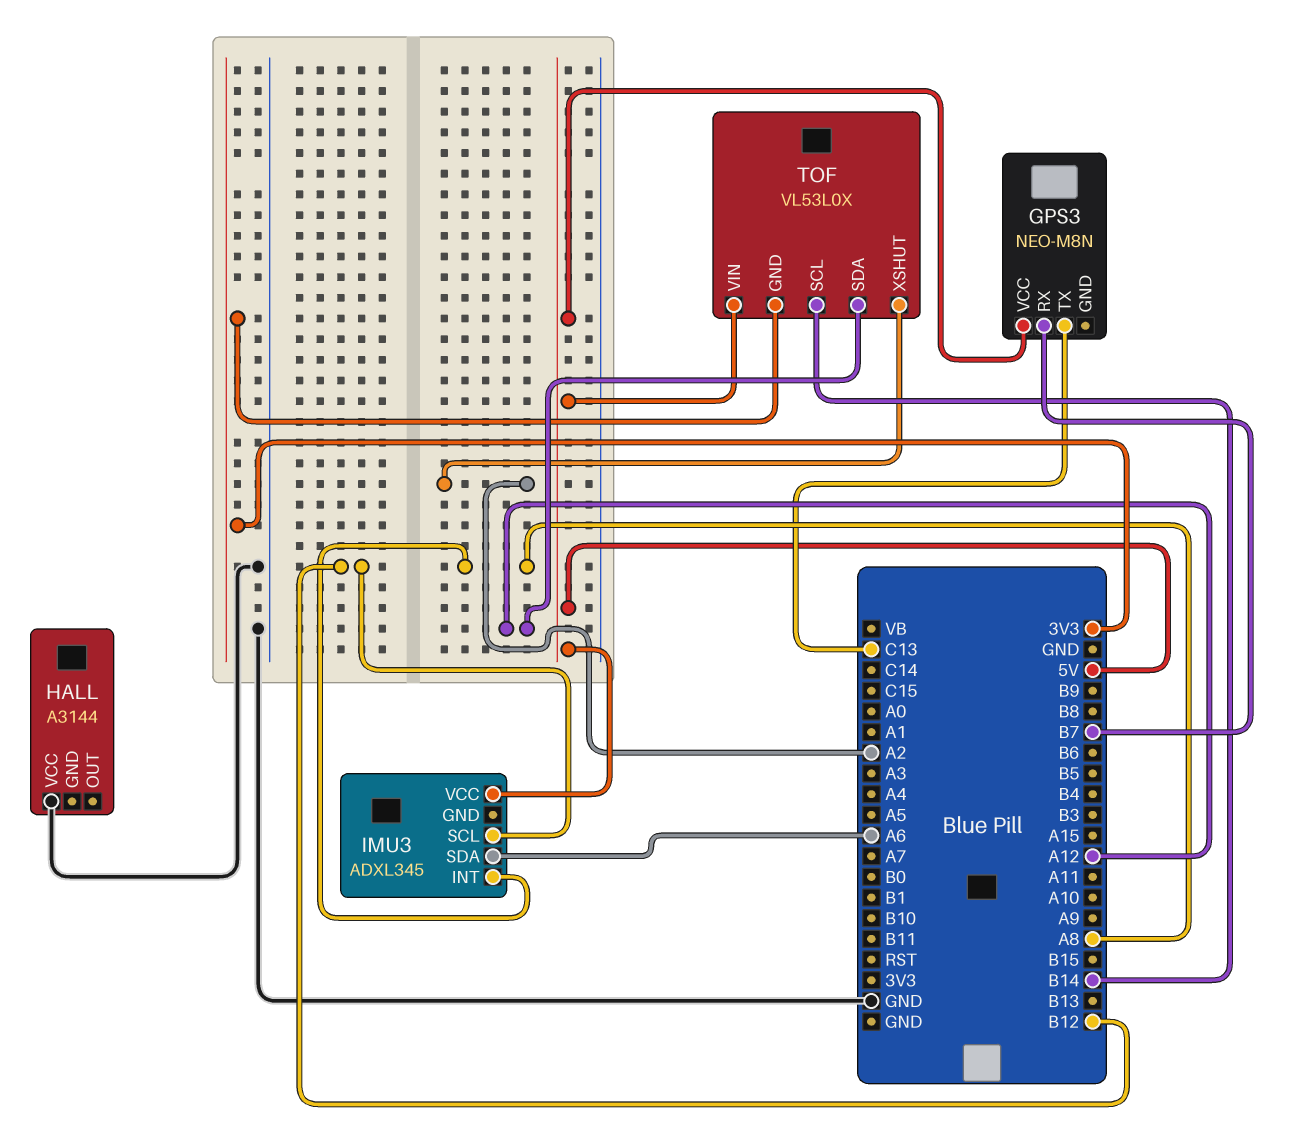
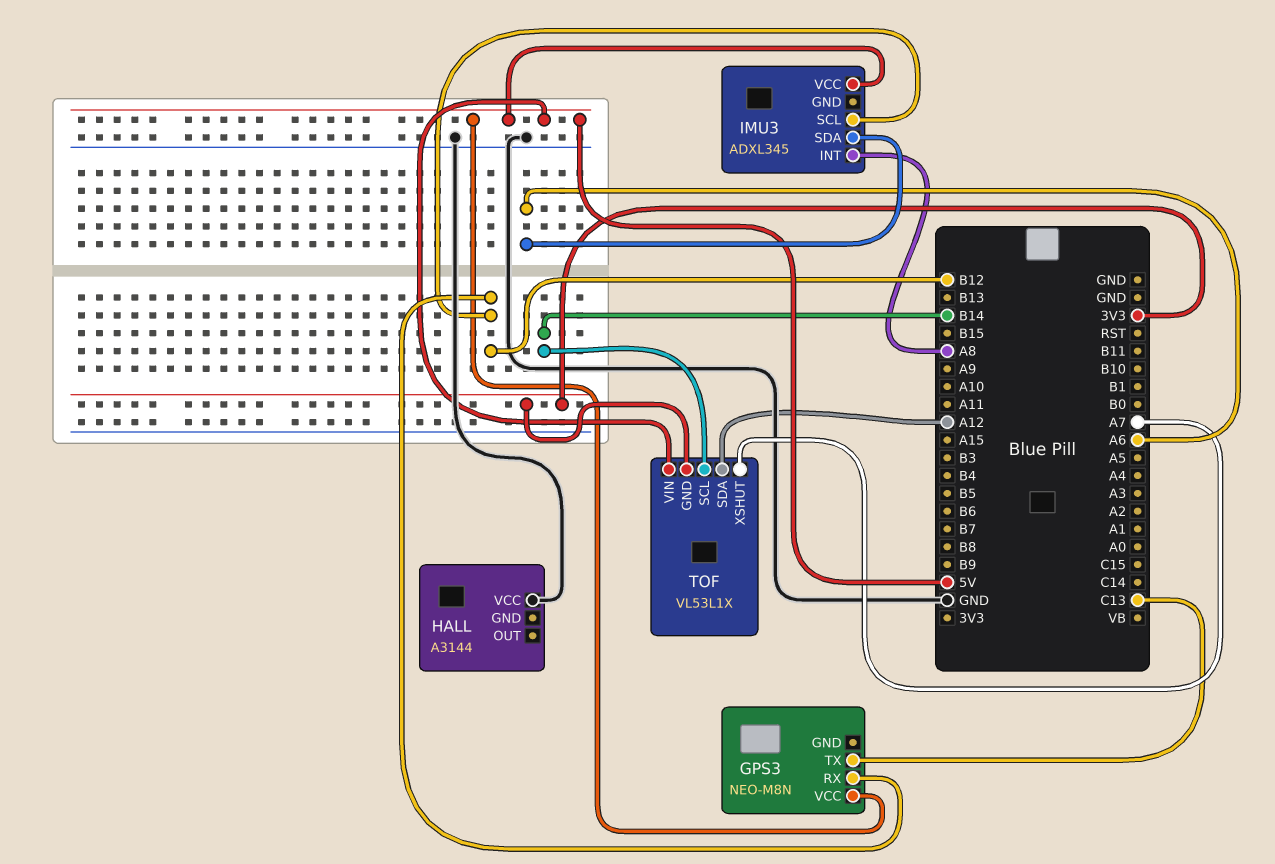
GPS3 pin RX: B7 -> B12
TOF: VL53L0X -> VL53L1X
TOF pin XSHUT: A2 -> A7

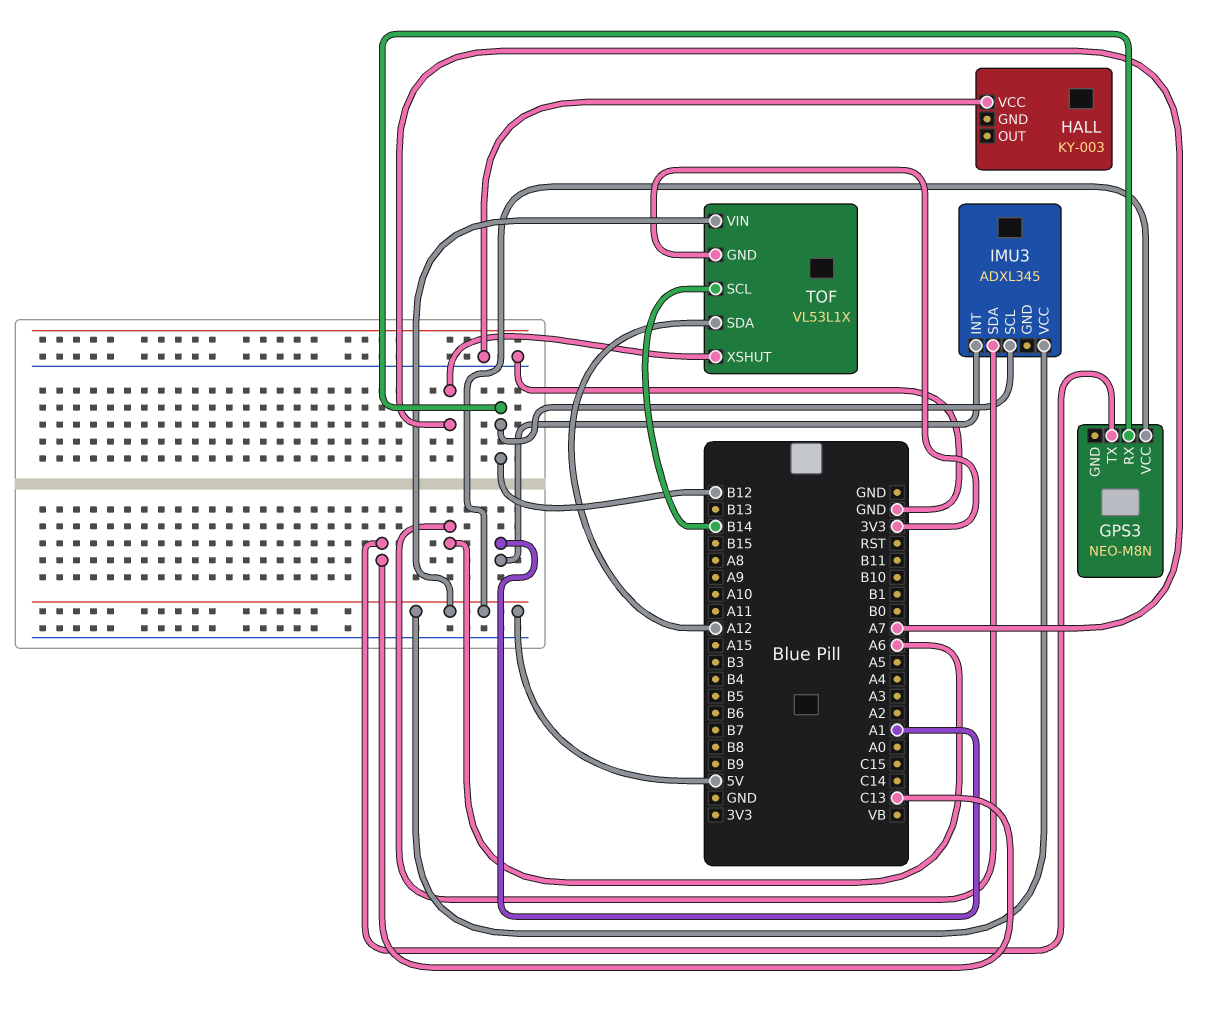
HALL: A3144 -> KY-003
IMU3 pin INT: A8 -> A1

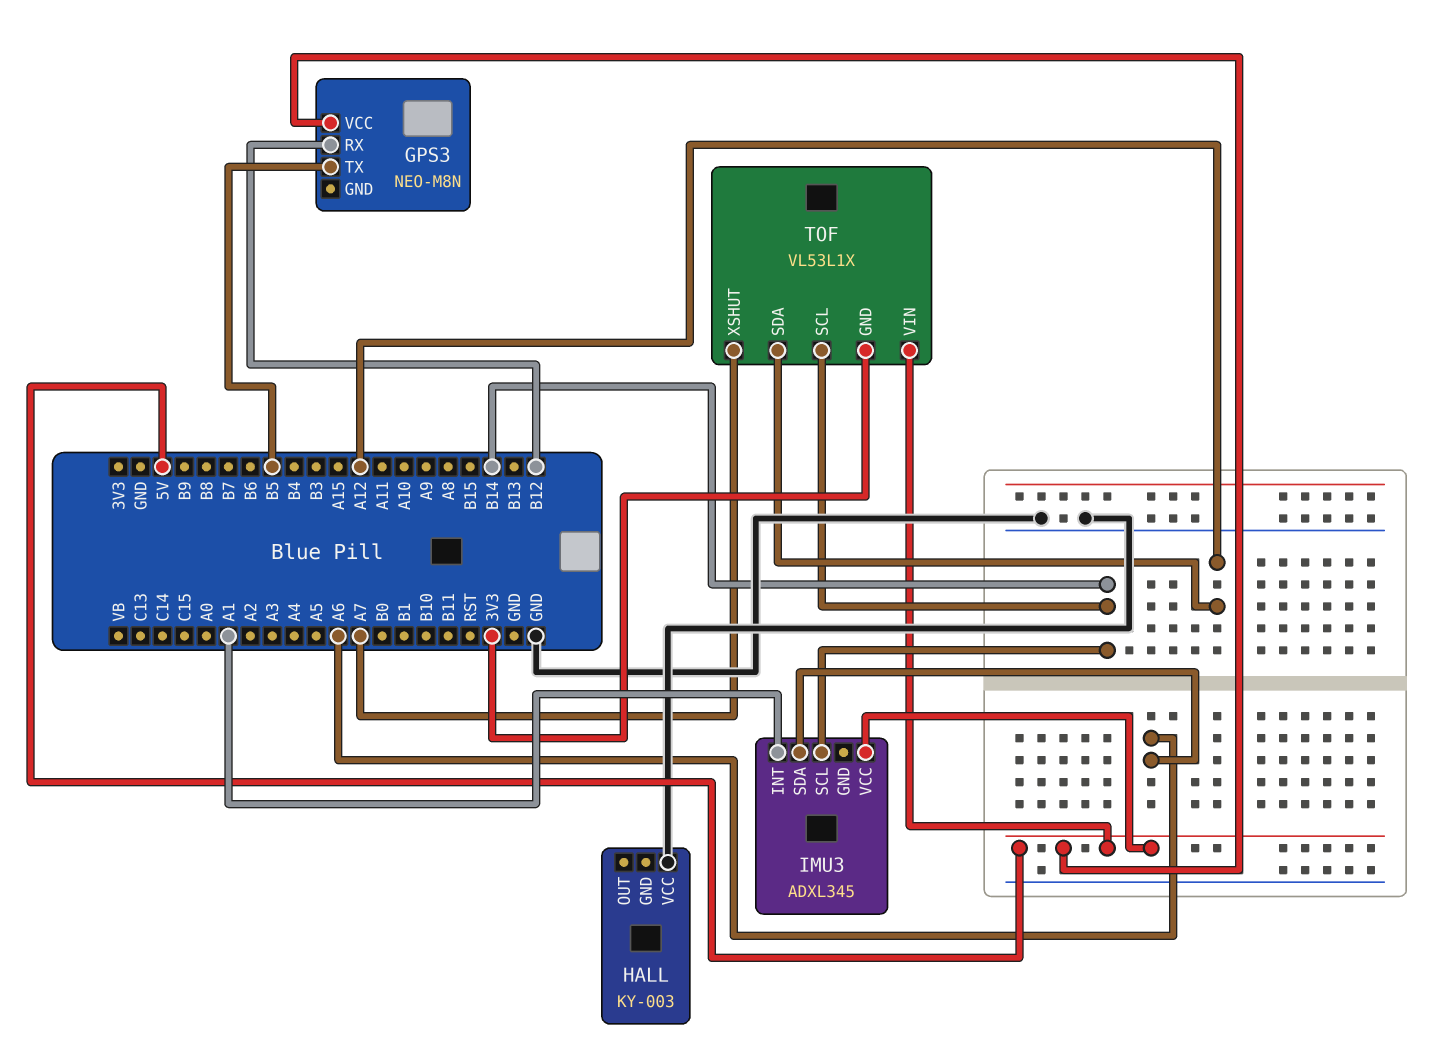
GPS3 pin TX: C13 -> B5
IMU3 pin SCL: B12 -> B14

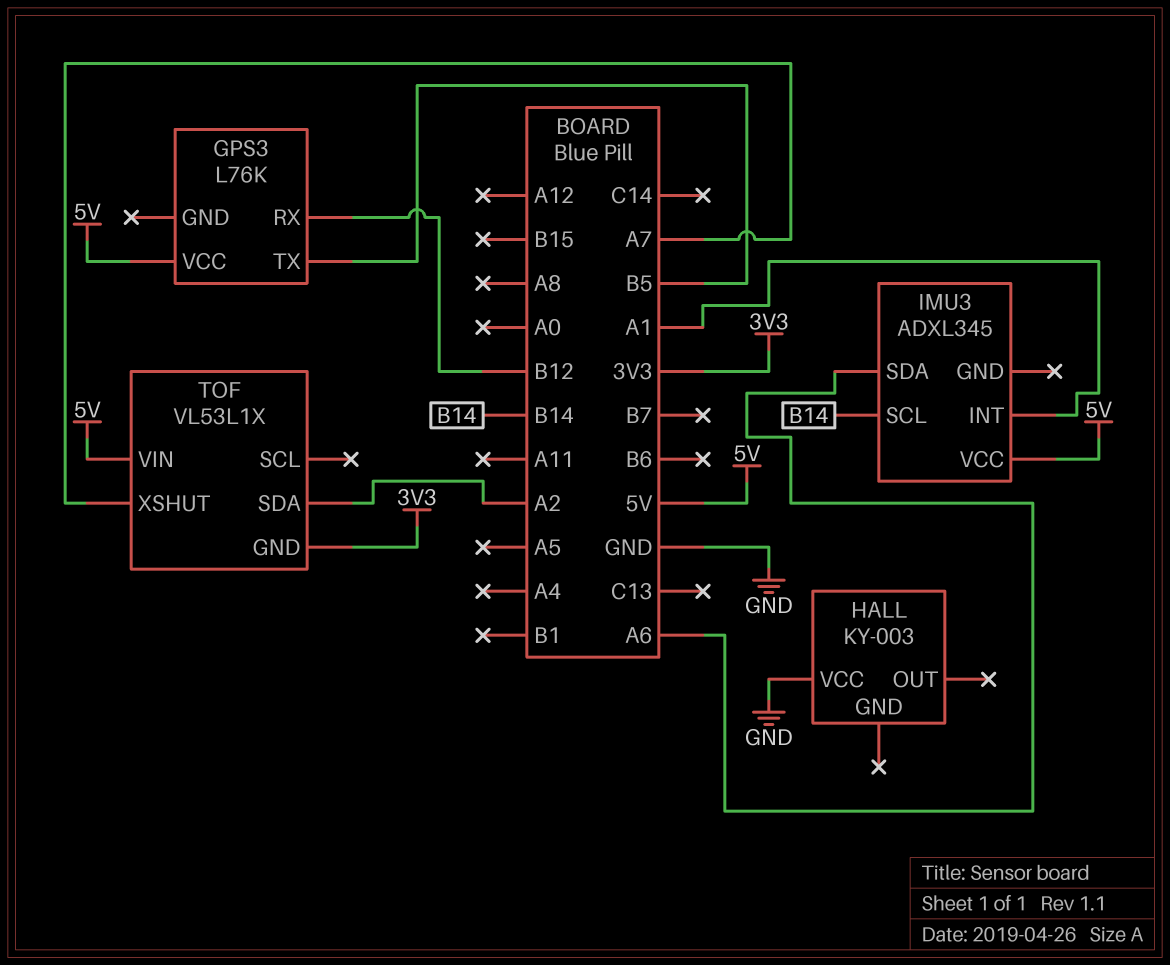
GPS3: NEO-M8N -> L76K
TOF pin SCL: B14 -> none
TOF pin SDA: A12 -> A2

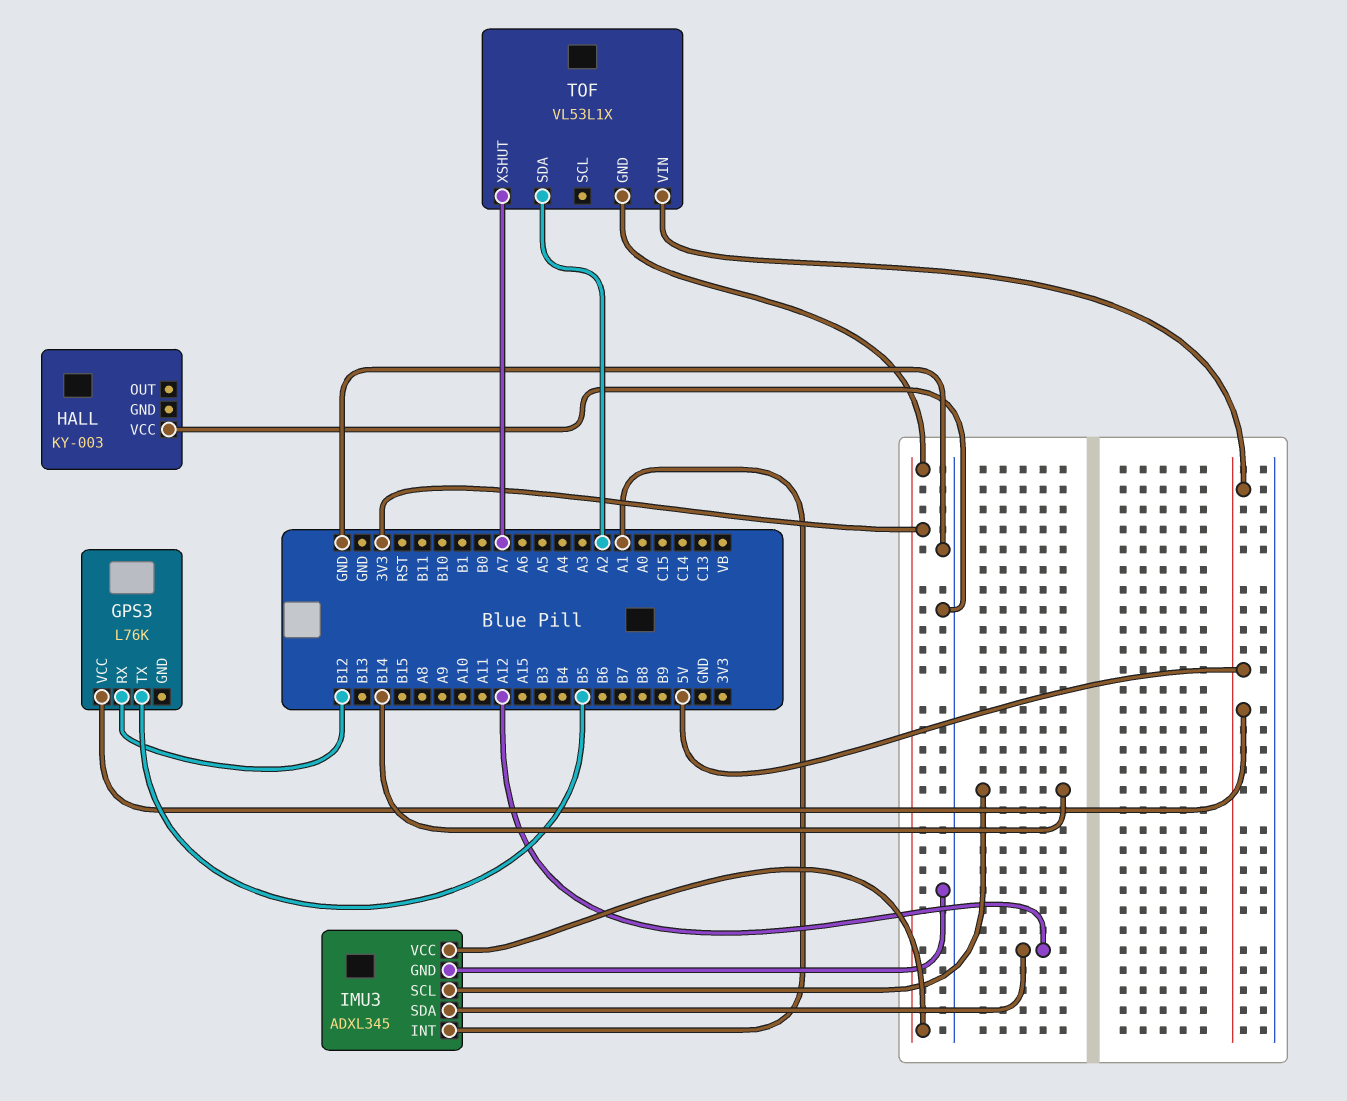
IMU3 pin GND: none -> GND
IMU3 pin SDA: A6 -> A12
IMU3 pin VCC: 5V -> 3V3

